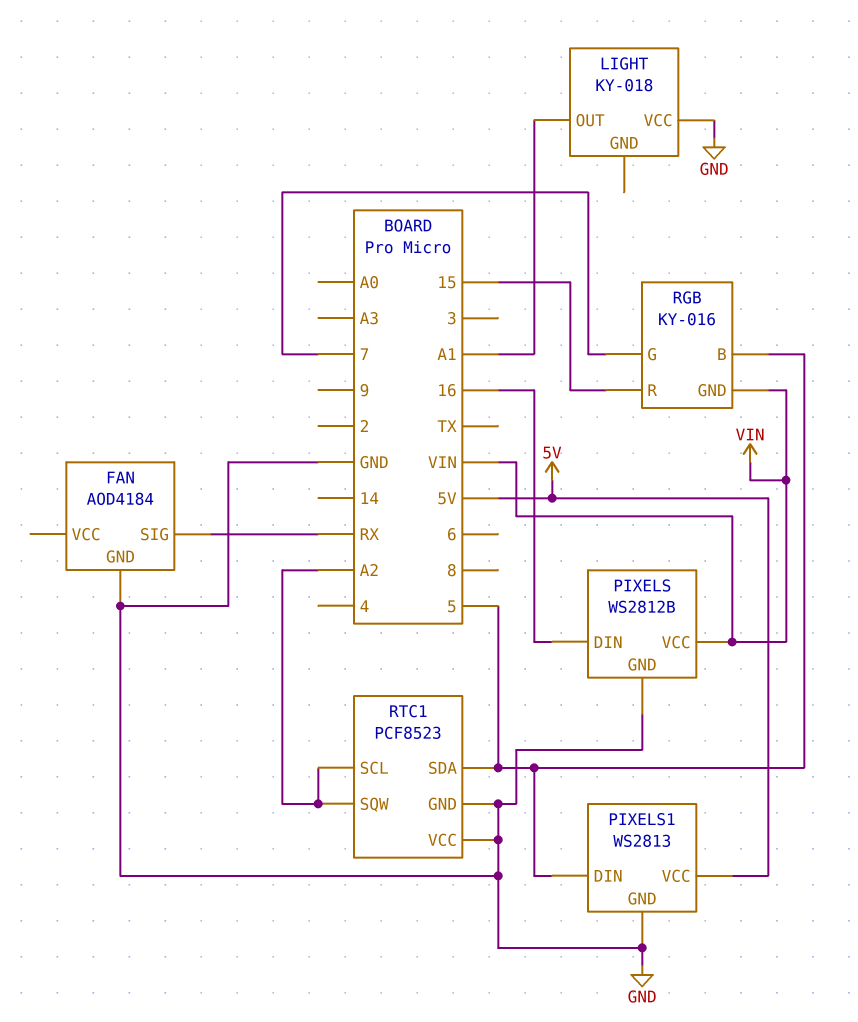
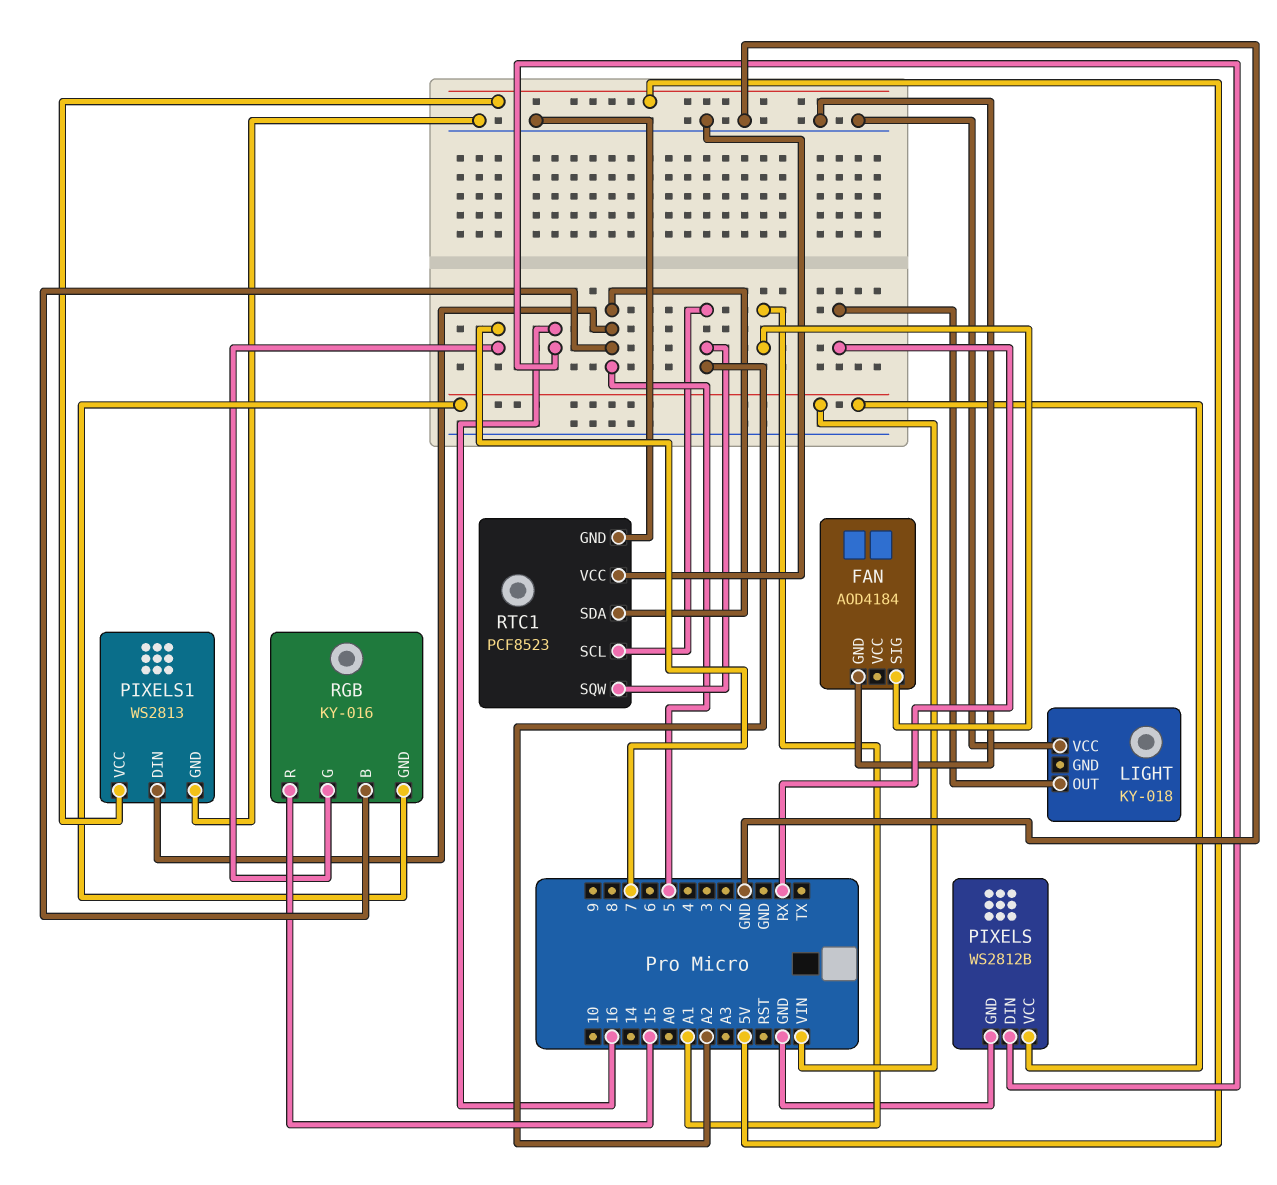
FAN pin SIG: RX -> A1
LIGHT pin OUT: A1 -> RX

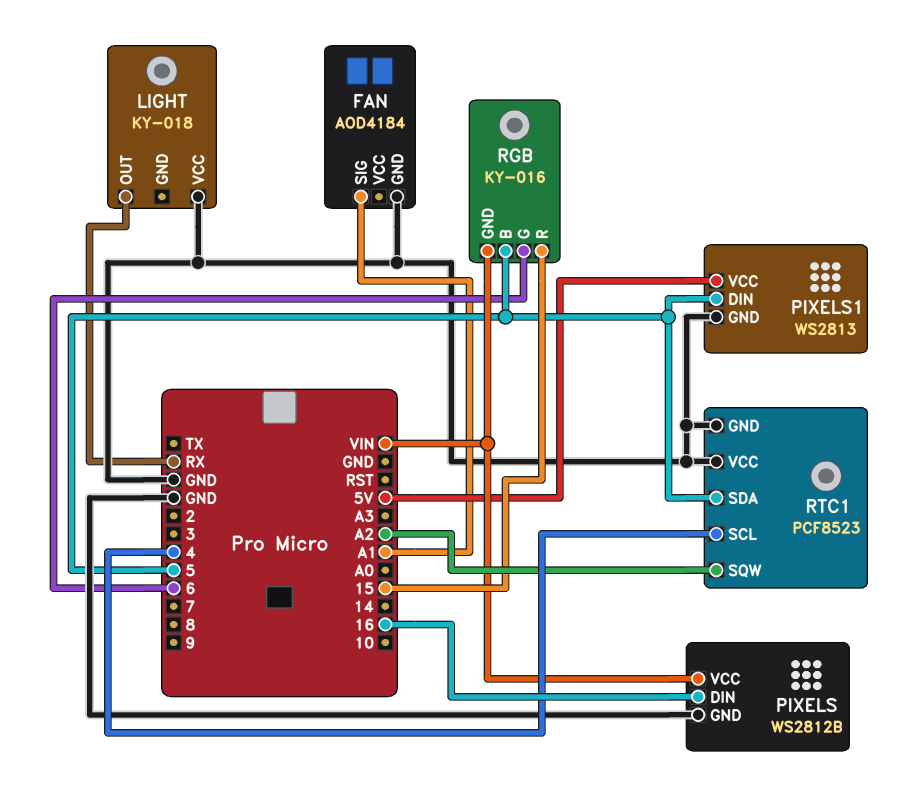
RGB pin G: 7 -> 6
RTC1 pin SCL: A2 -> 4

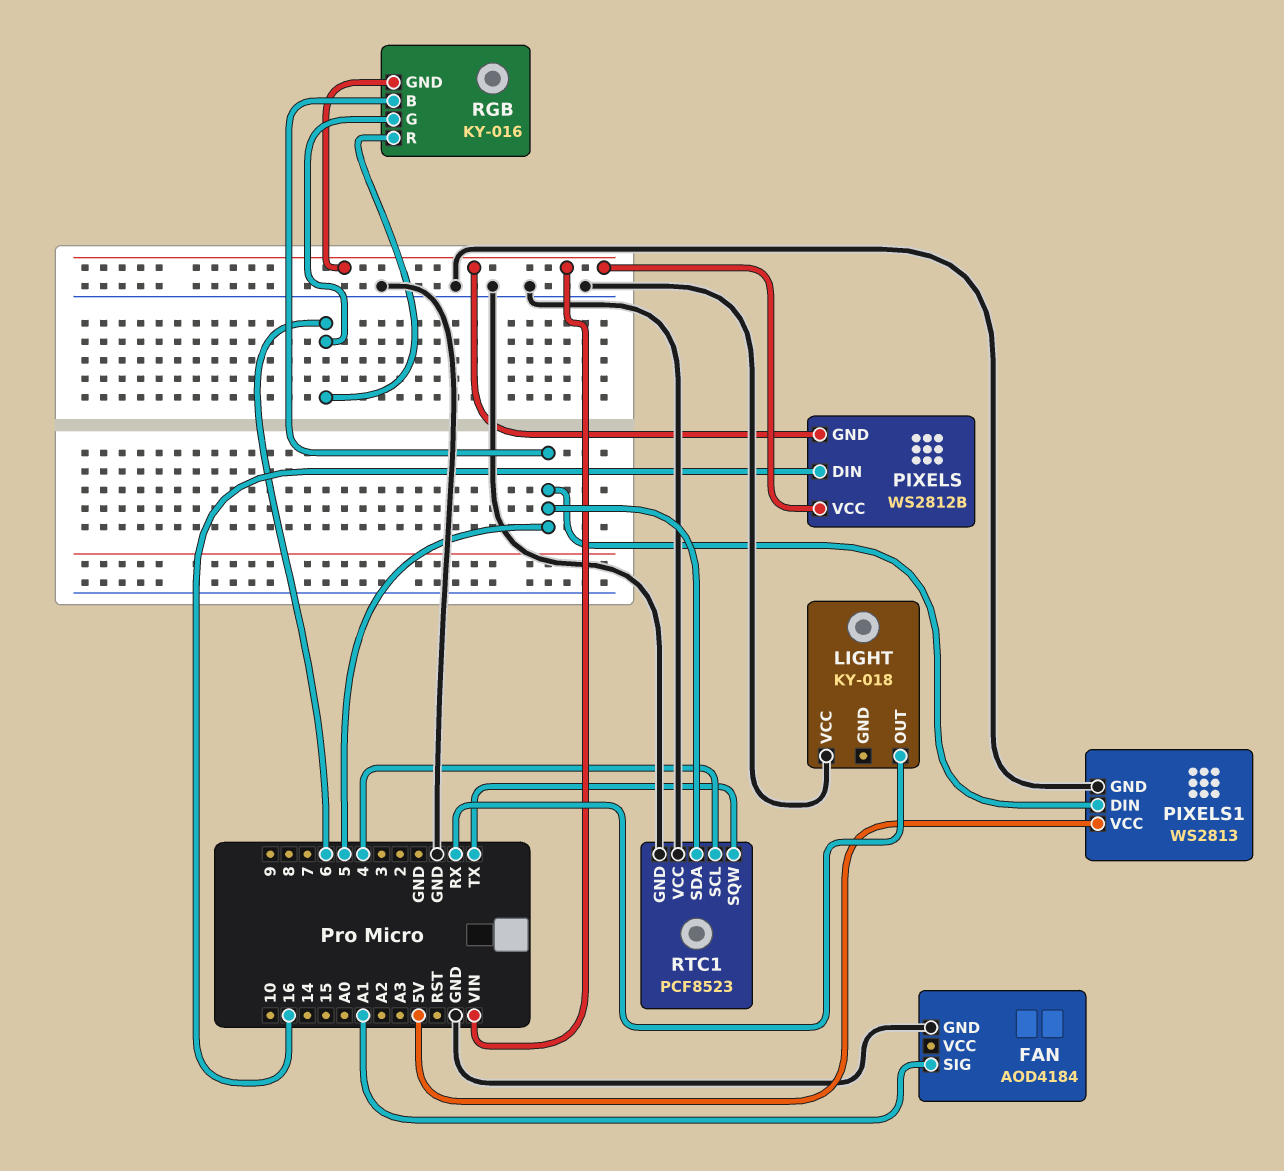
PIXELS pin GND: GND -> VIN
RGB pin R: 15 -> 6
RTC1 pin SQW: A2 -> TX

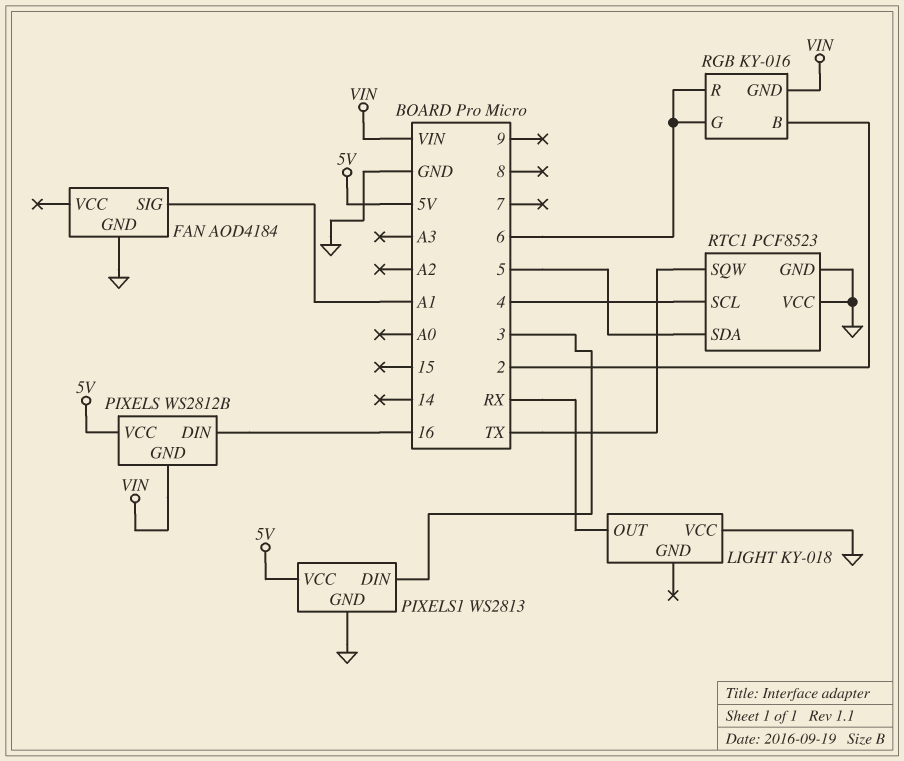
PIXELS pin VCC: VIN -> 5V
PIXELS1 pin DIN: 5 -> 3
RGB pin B: 5 -> 2

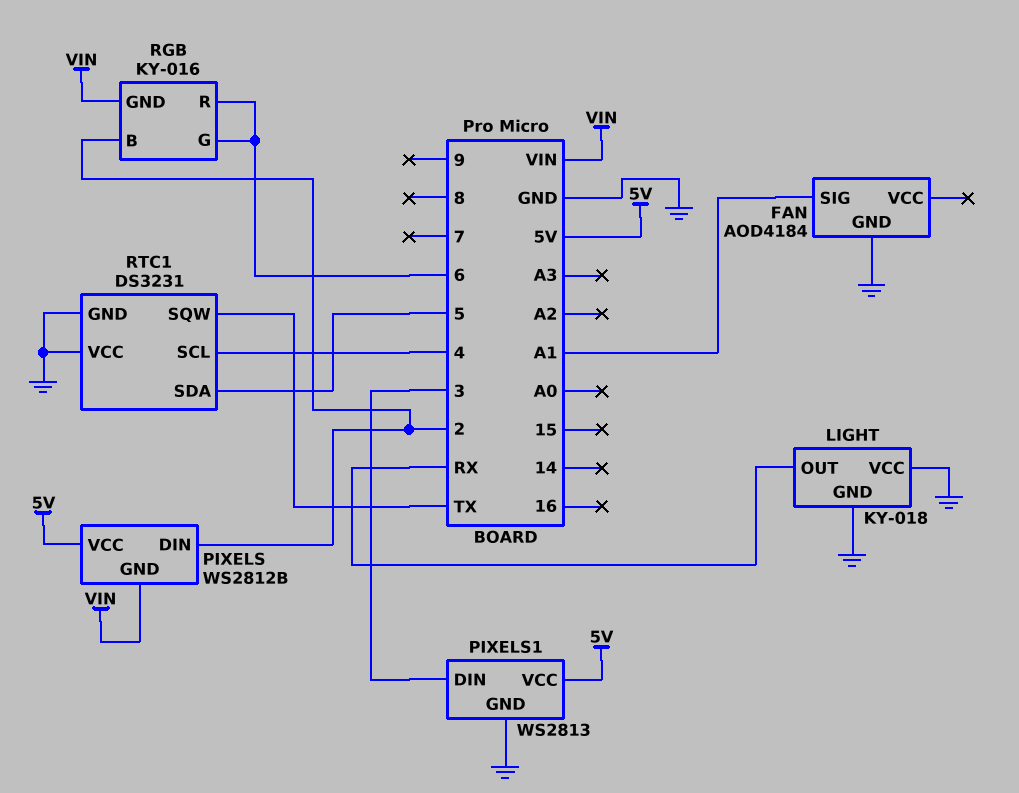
LIGHT pin GND: none -> GND
PIXELS pin DIN: 16 -> 2
RTC1: PCF8523 -> DS3231

